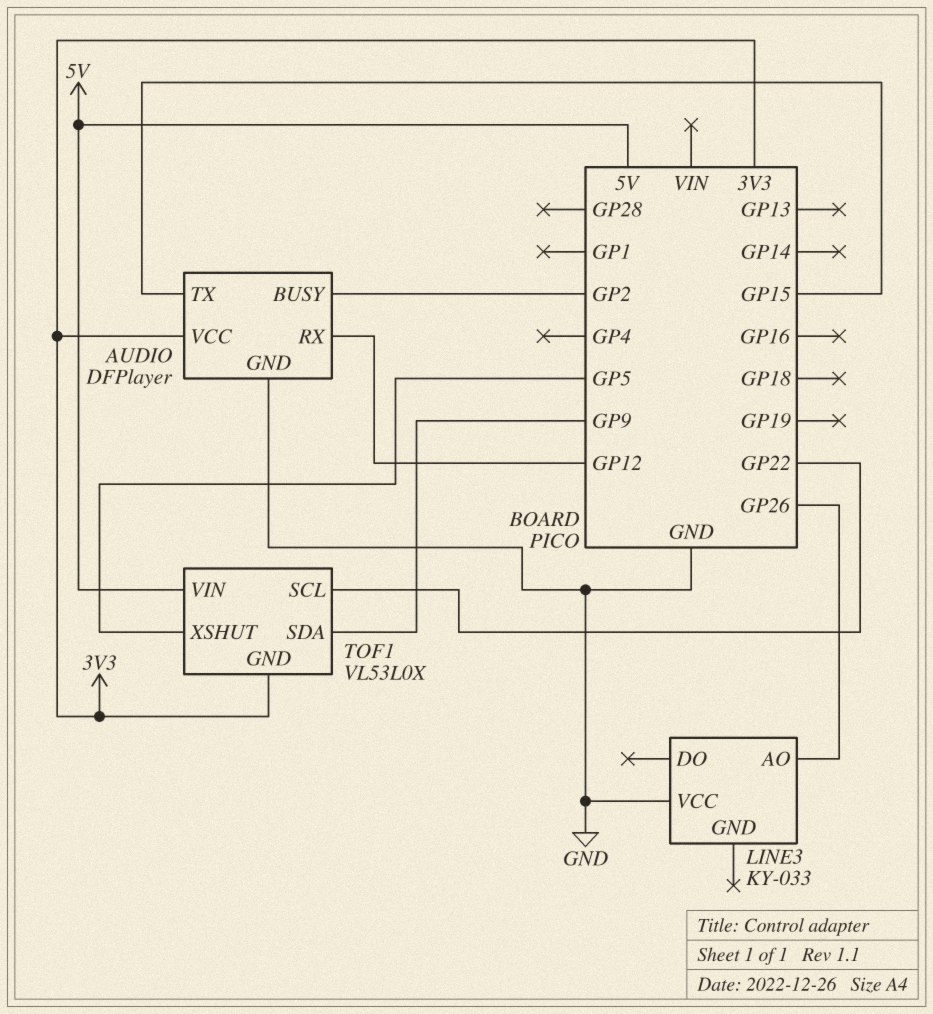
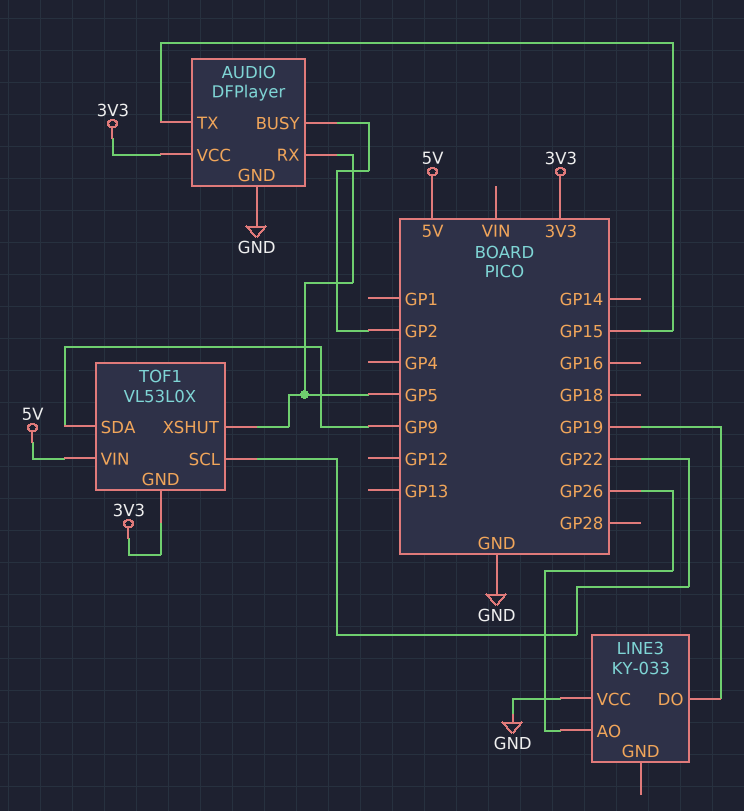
AUDIO pin RX: GP12 -> GP5
LINE3 pin DO: none -> GP19

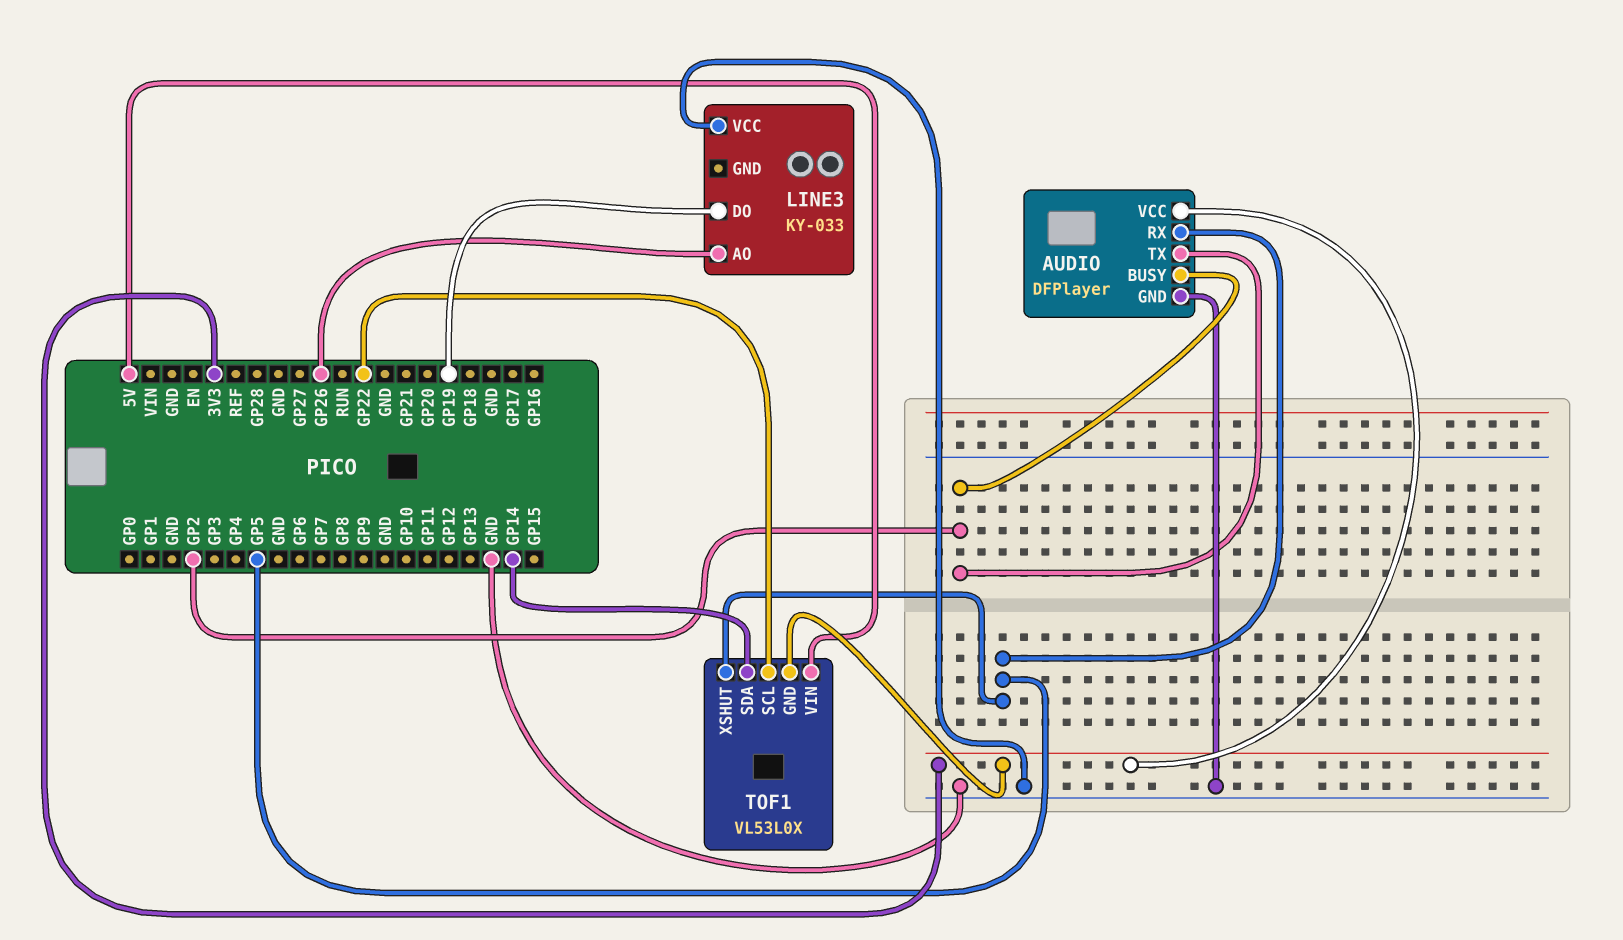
AUDIO pin TX: GP15 -> GP2
TOF1 pin SDA: GP9 -> GP14

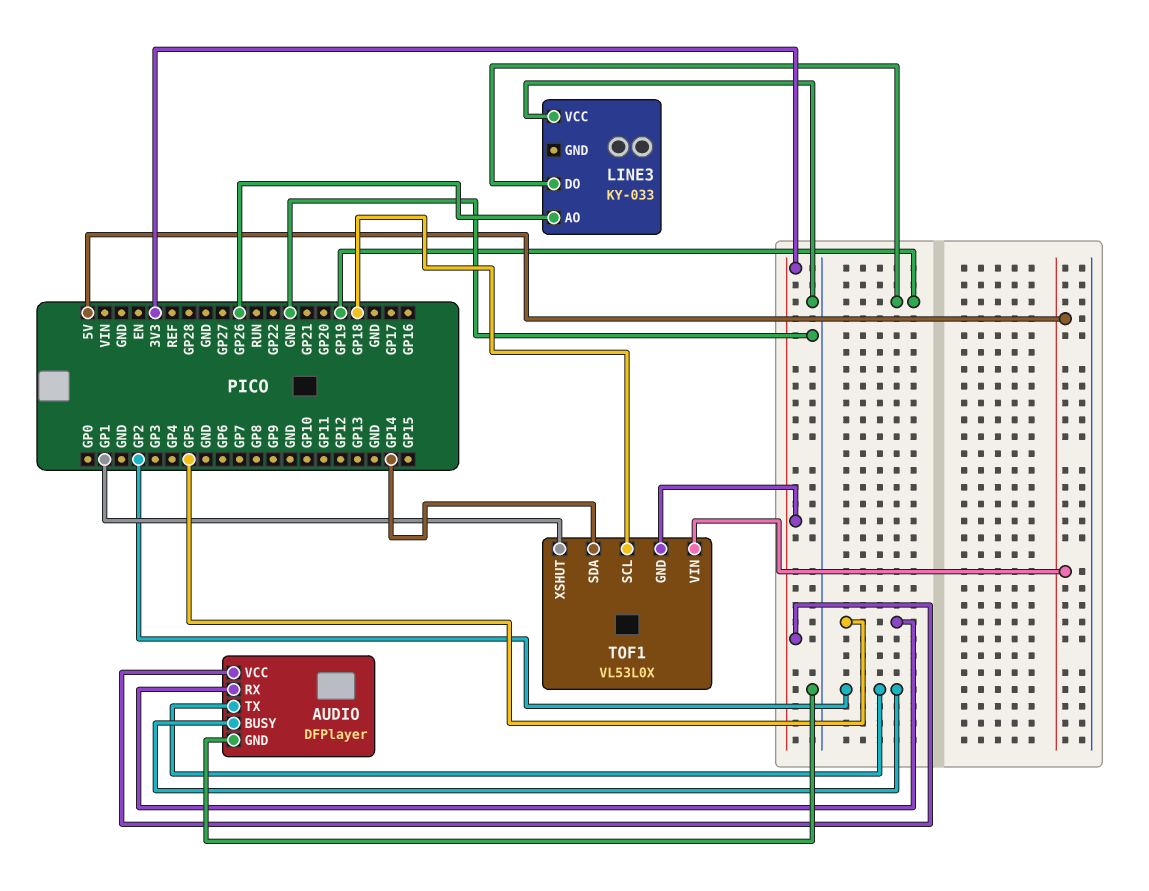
TOF1 pin SCL: GP22 -> GP18
TOF1 pin XSHUT: GP5 -> GP1

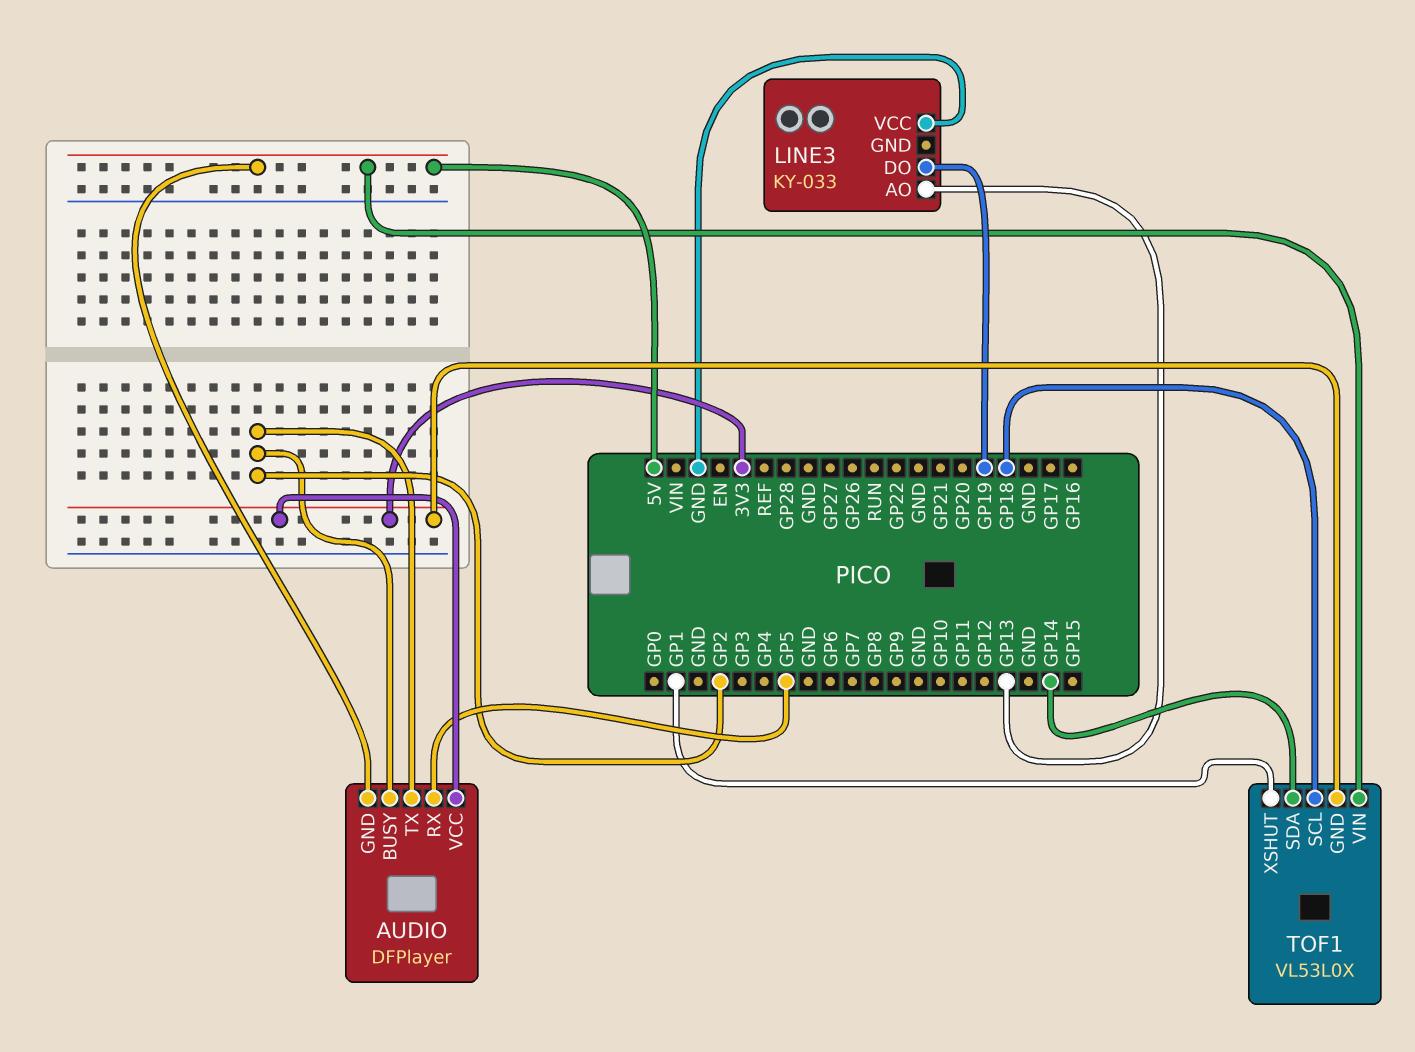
AUDIO pin GND: GND -> 5V
LINE3 pin AO: GP26 -> GP13

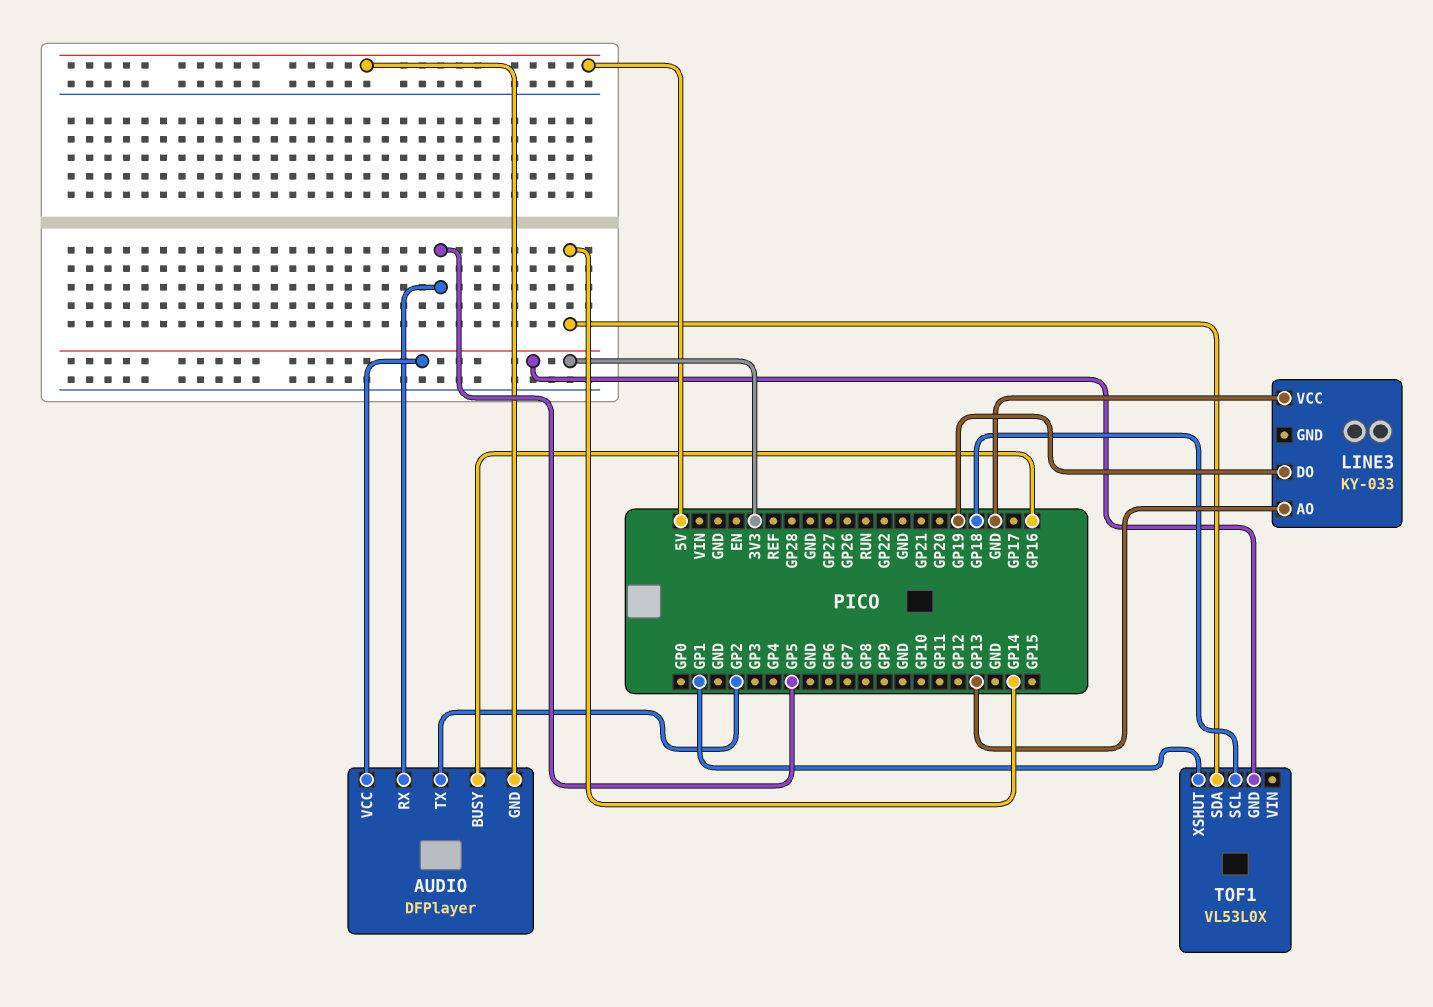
AUDIO pin BUSY: GP2 -> GP16
TOF1 pin VIN: 5V -> none

